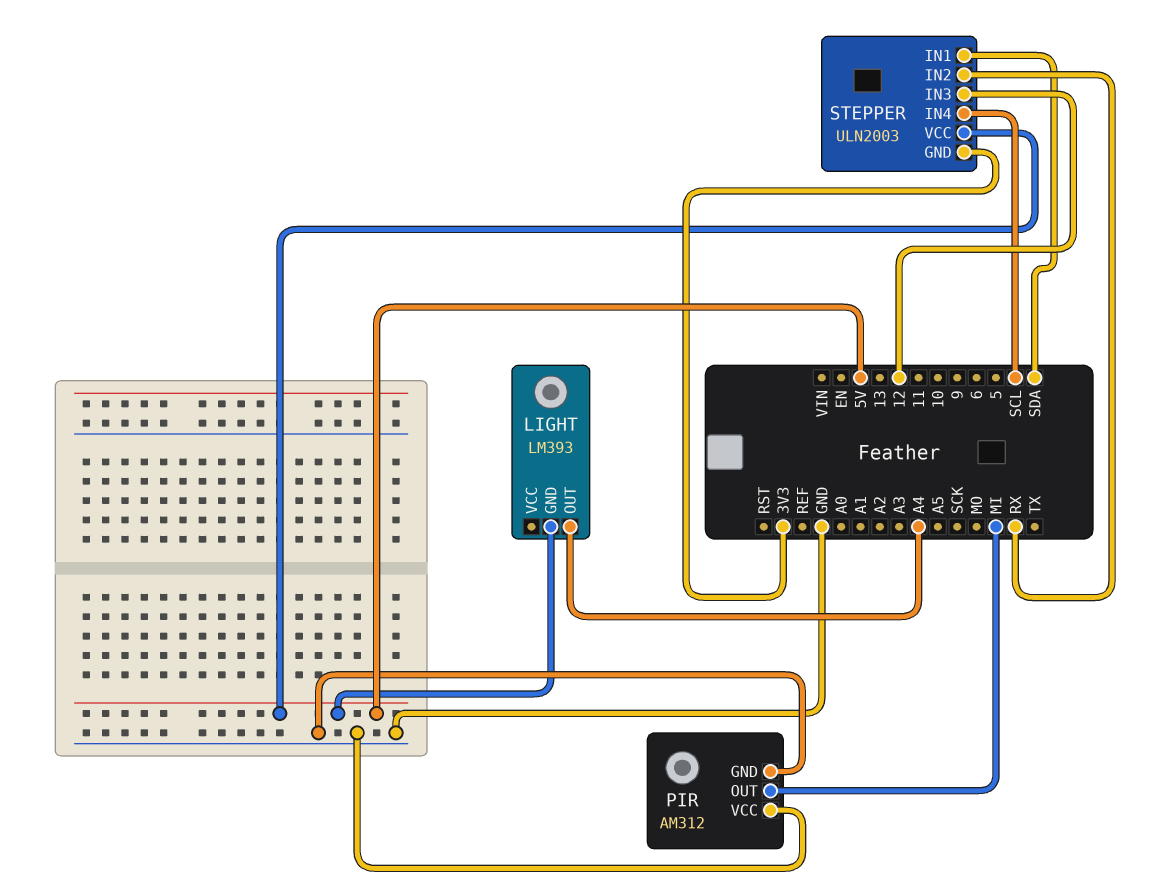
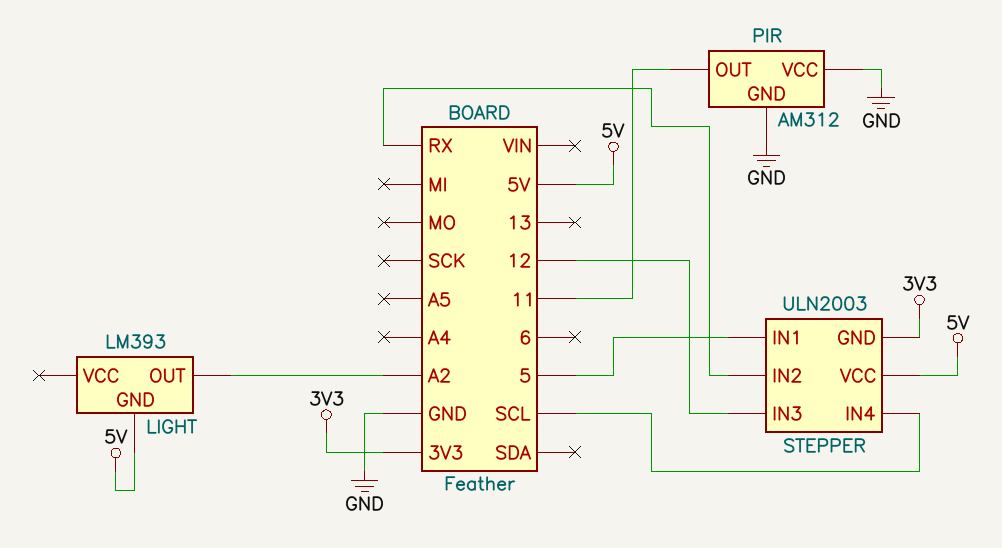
LIGHT pin OUT: A4 -> A2
PIR pin OUT: MI -> 11
STEPPER pin IN1: SDA -> 5

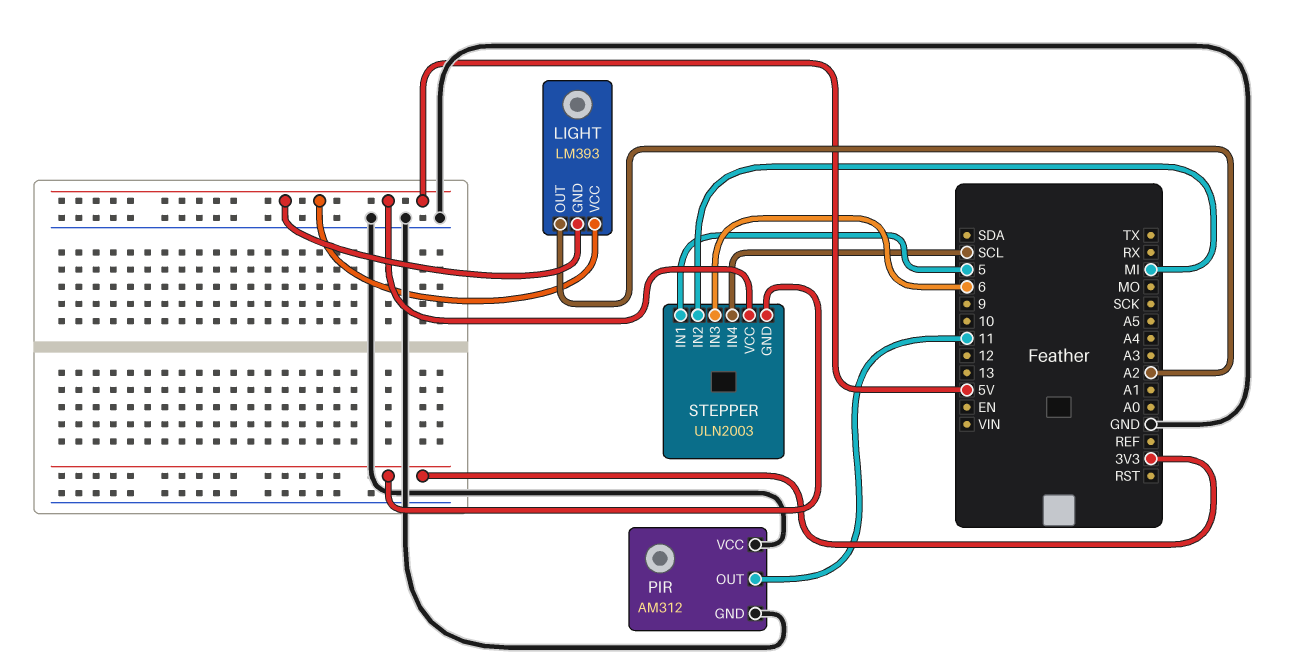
LIGHT pin VCC: none -> 5V
STEPPER pin IN2: RX -> MI
STEPPER pin IN3: 12 -> 6

